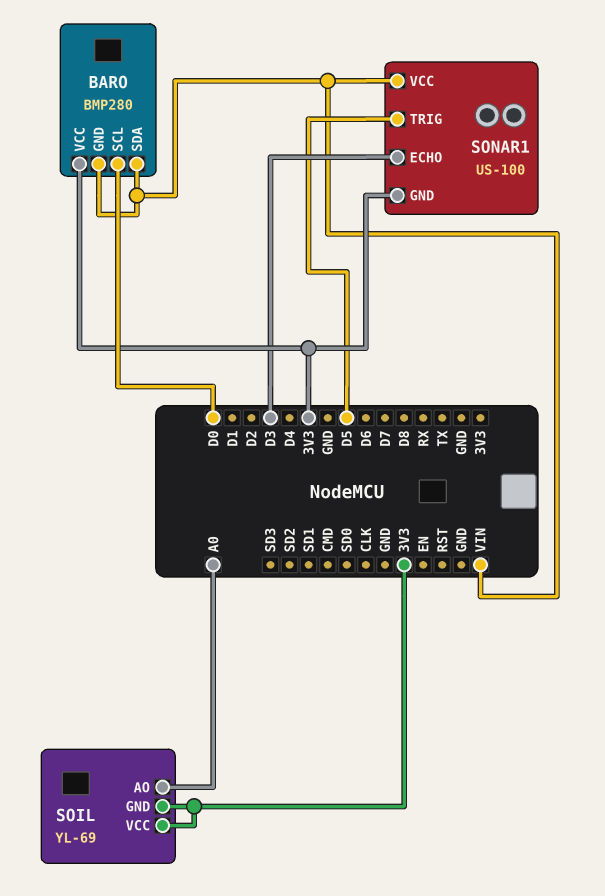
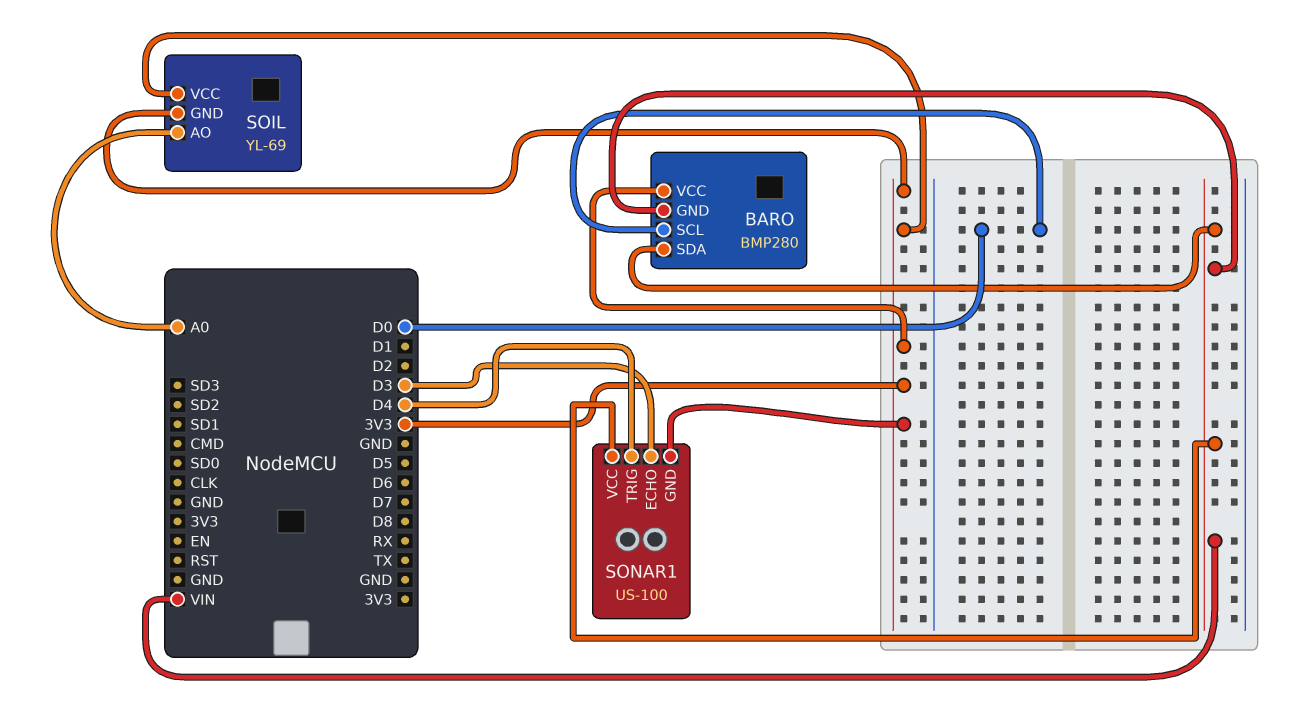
SONAR1 pin TRIG: D5 -> D4

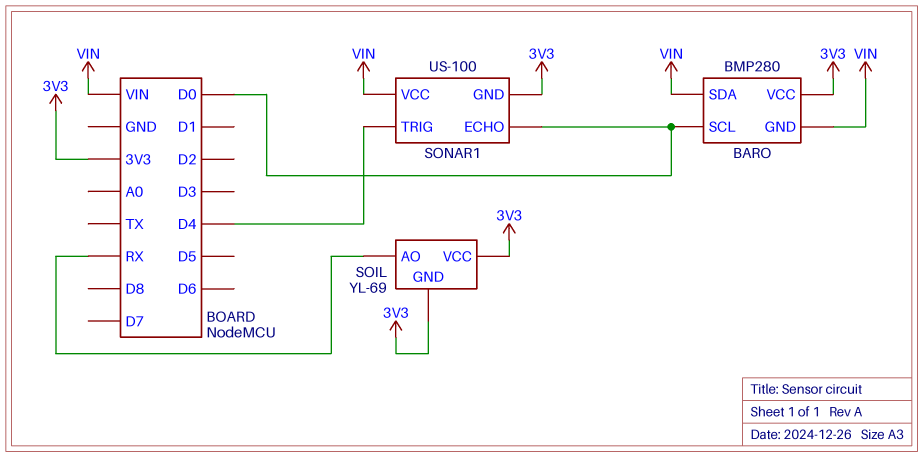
SOIL pin AO: A0 -> RX
SONAR1 pin ECHO: D3 -> D0

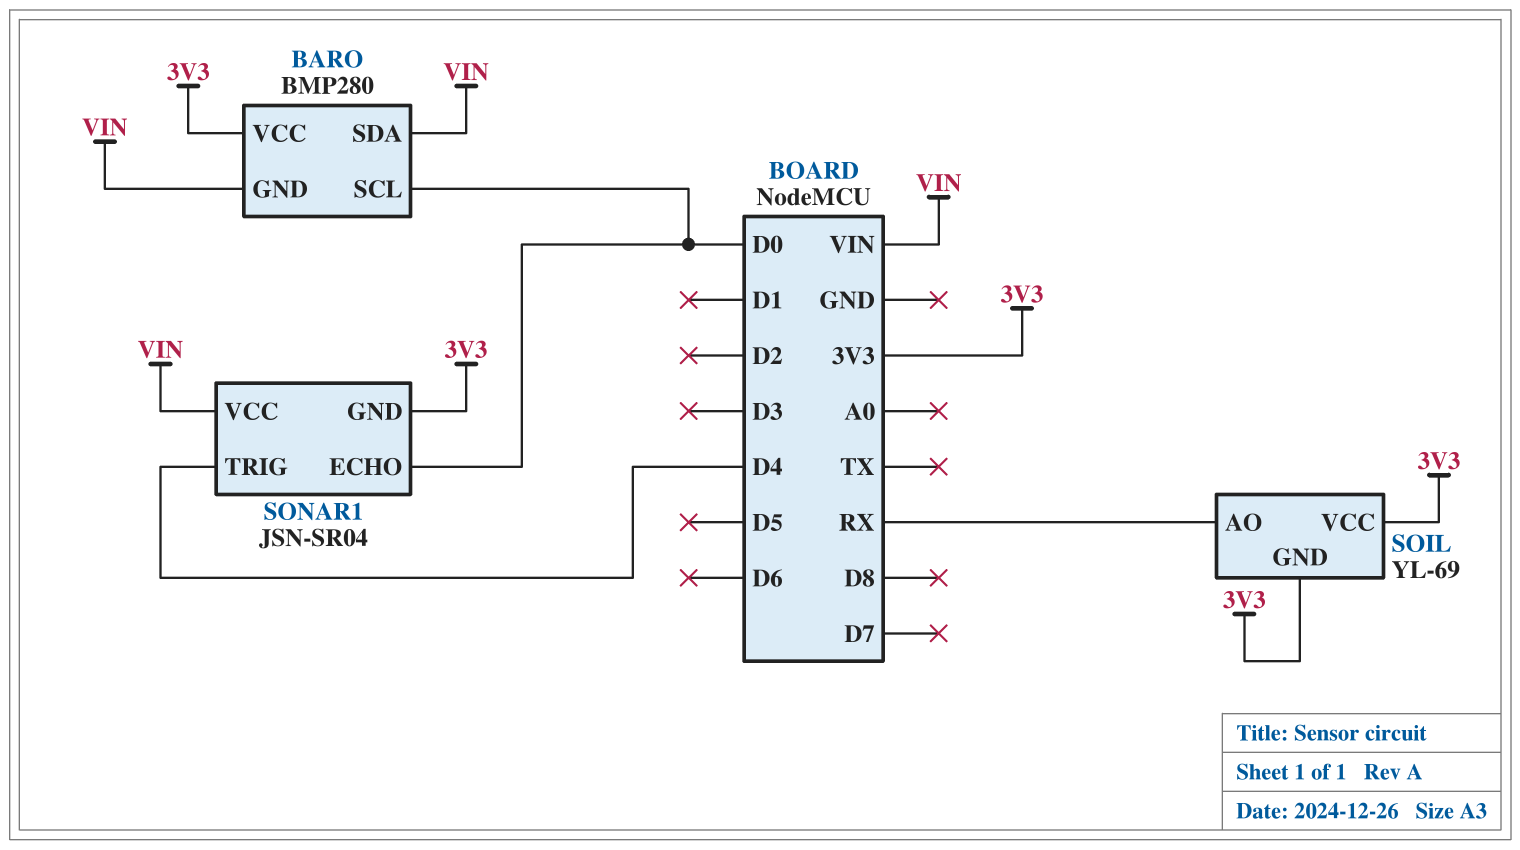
SONAR1: US-100 -> JSN-SR04

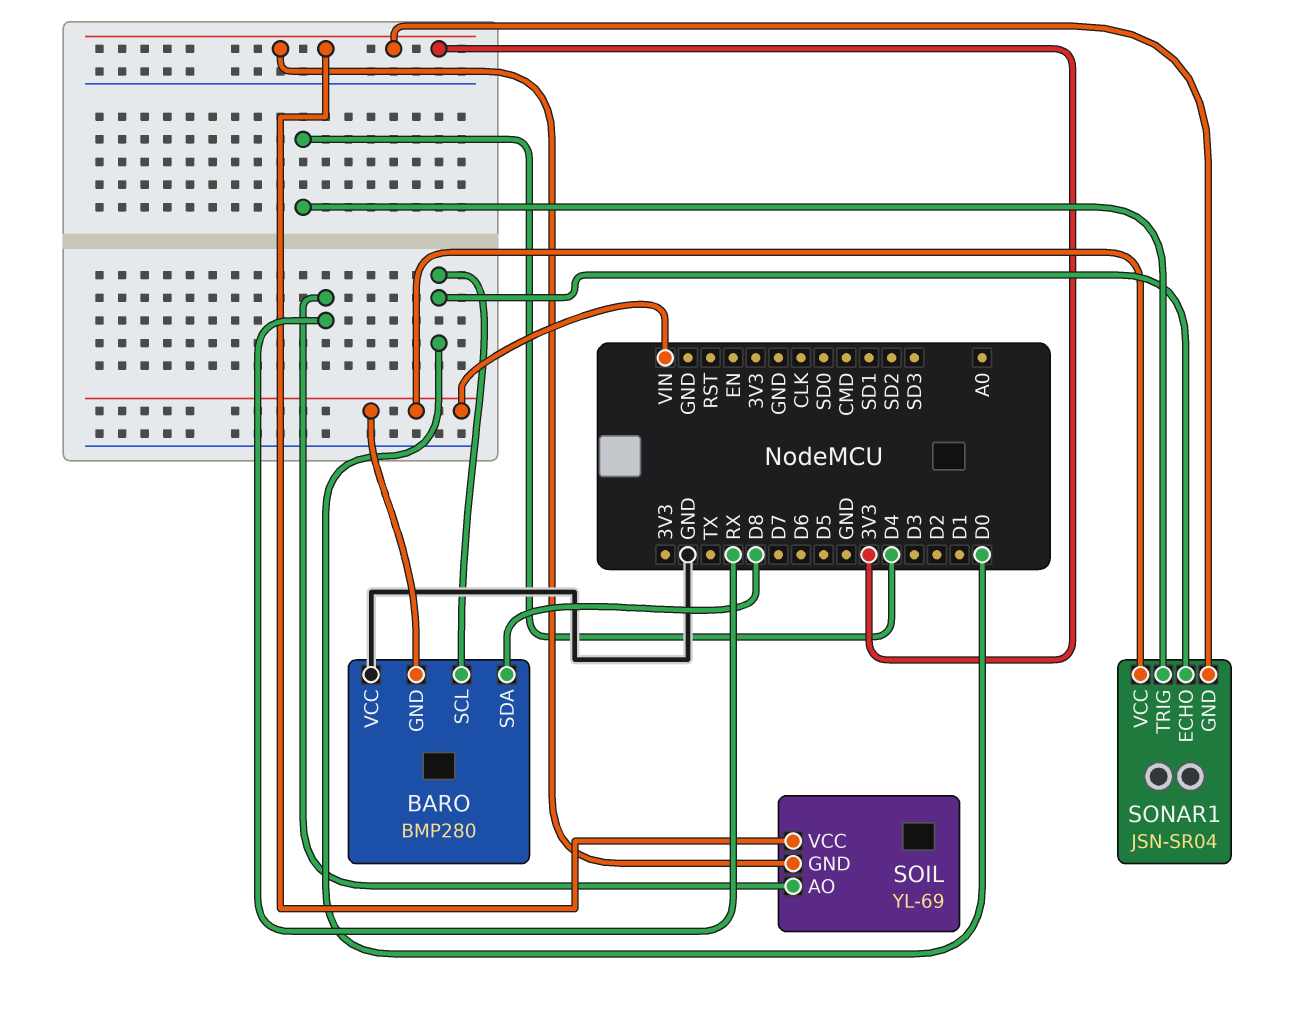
BARO pin SDA: VIN -> D8
BARO pin VCC: 3V3 -> GND

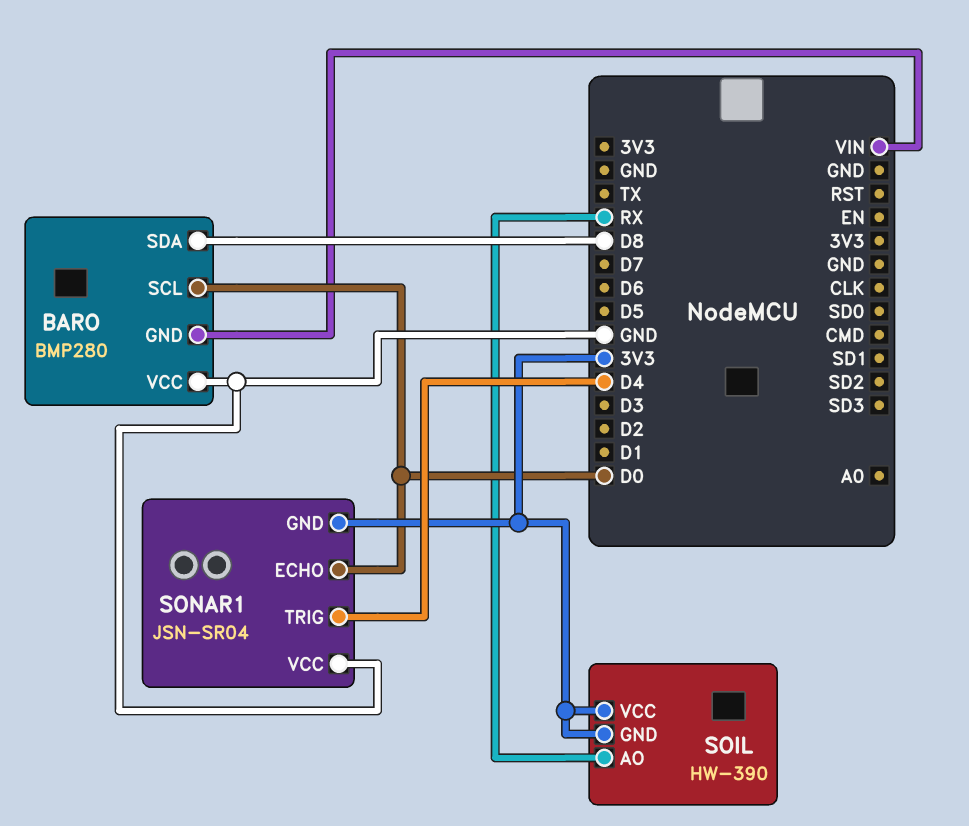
SOIL: YL-69 -> HW-390
SONAR1 pin VCC: VIN -> GND

